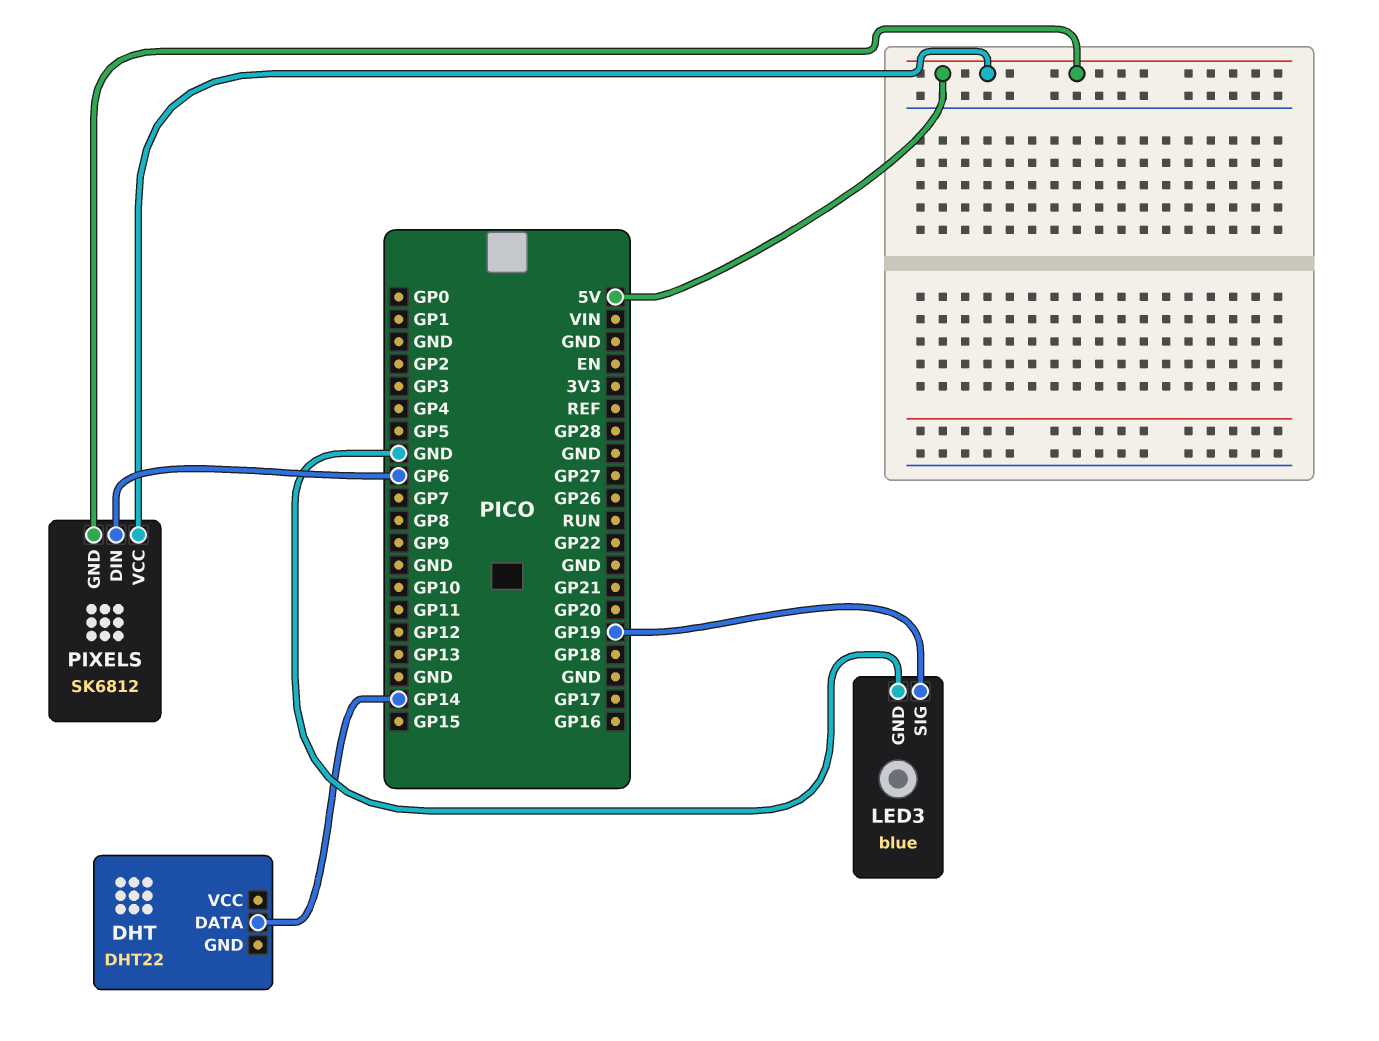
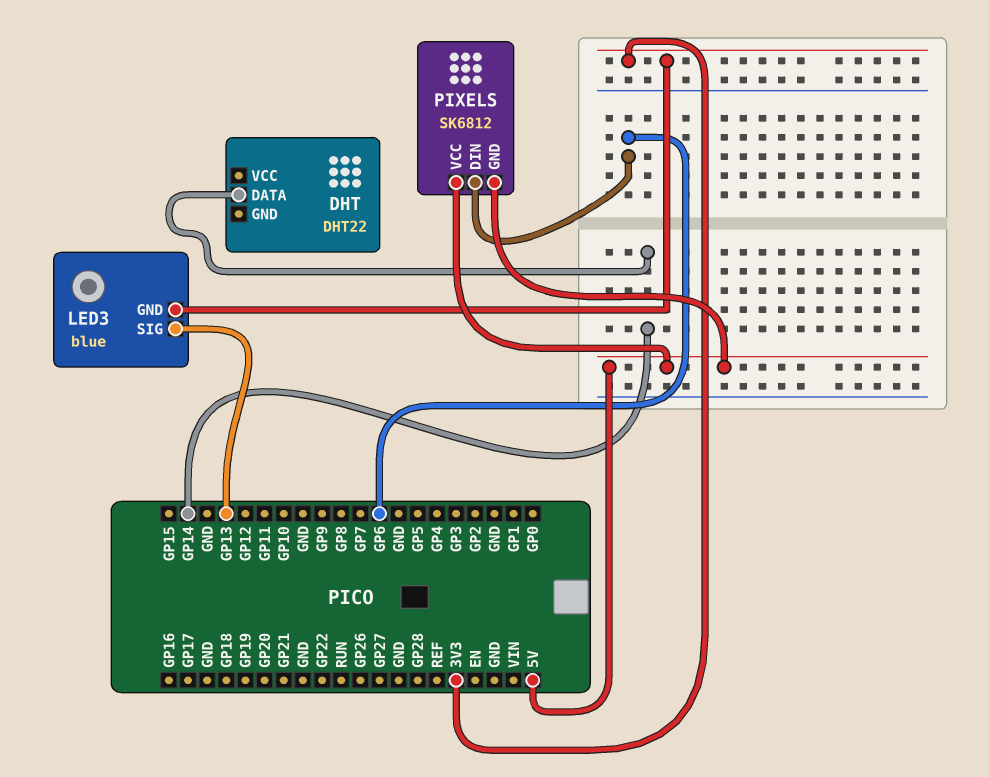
LED3 pin GND: GND -> 3V3
LED3 pin SIG: GP19 -> GP13

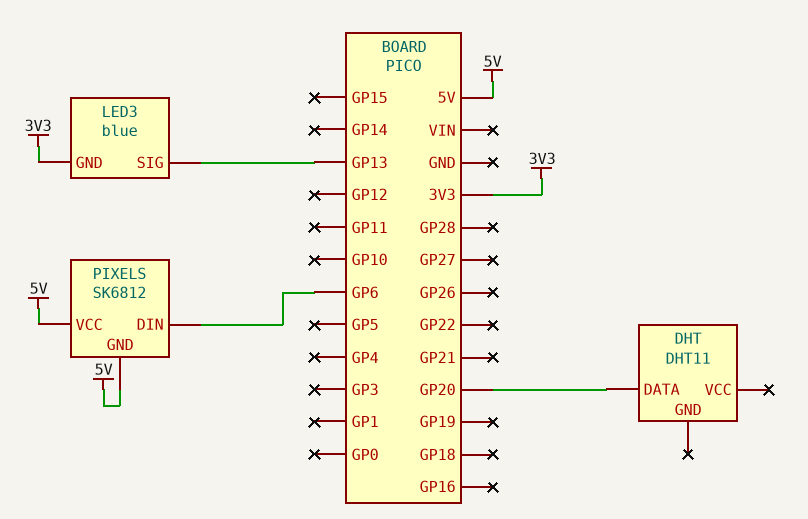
DHT: DHT22 -> DHT11
DHT pin DATA: GP14 -> GP20

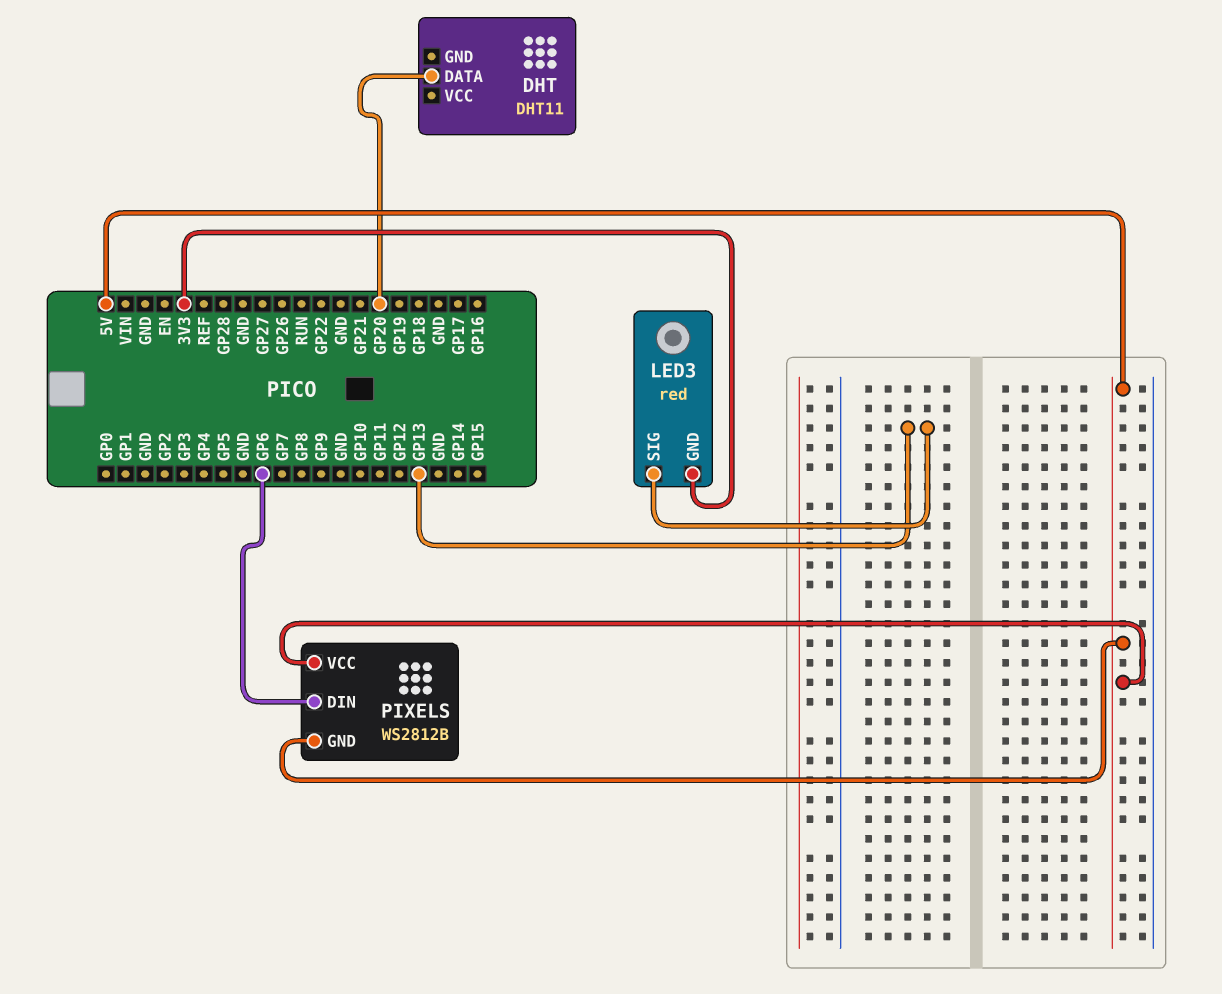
LED3: blue -> red
PIXELS: SK6812 -> WS2812B

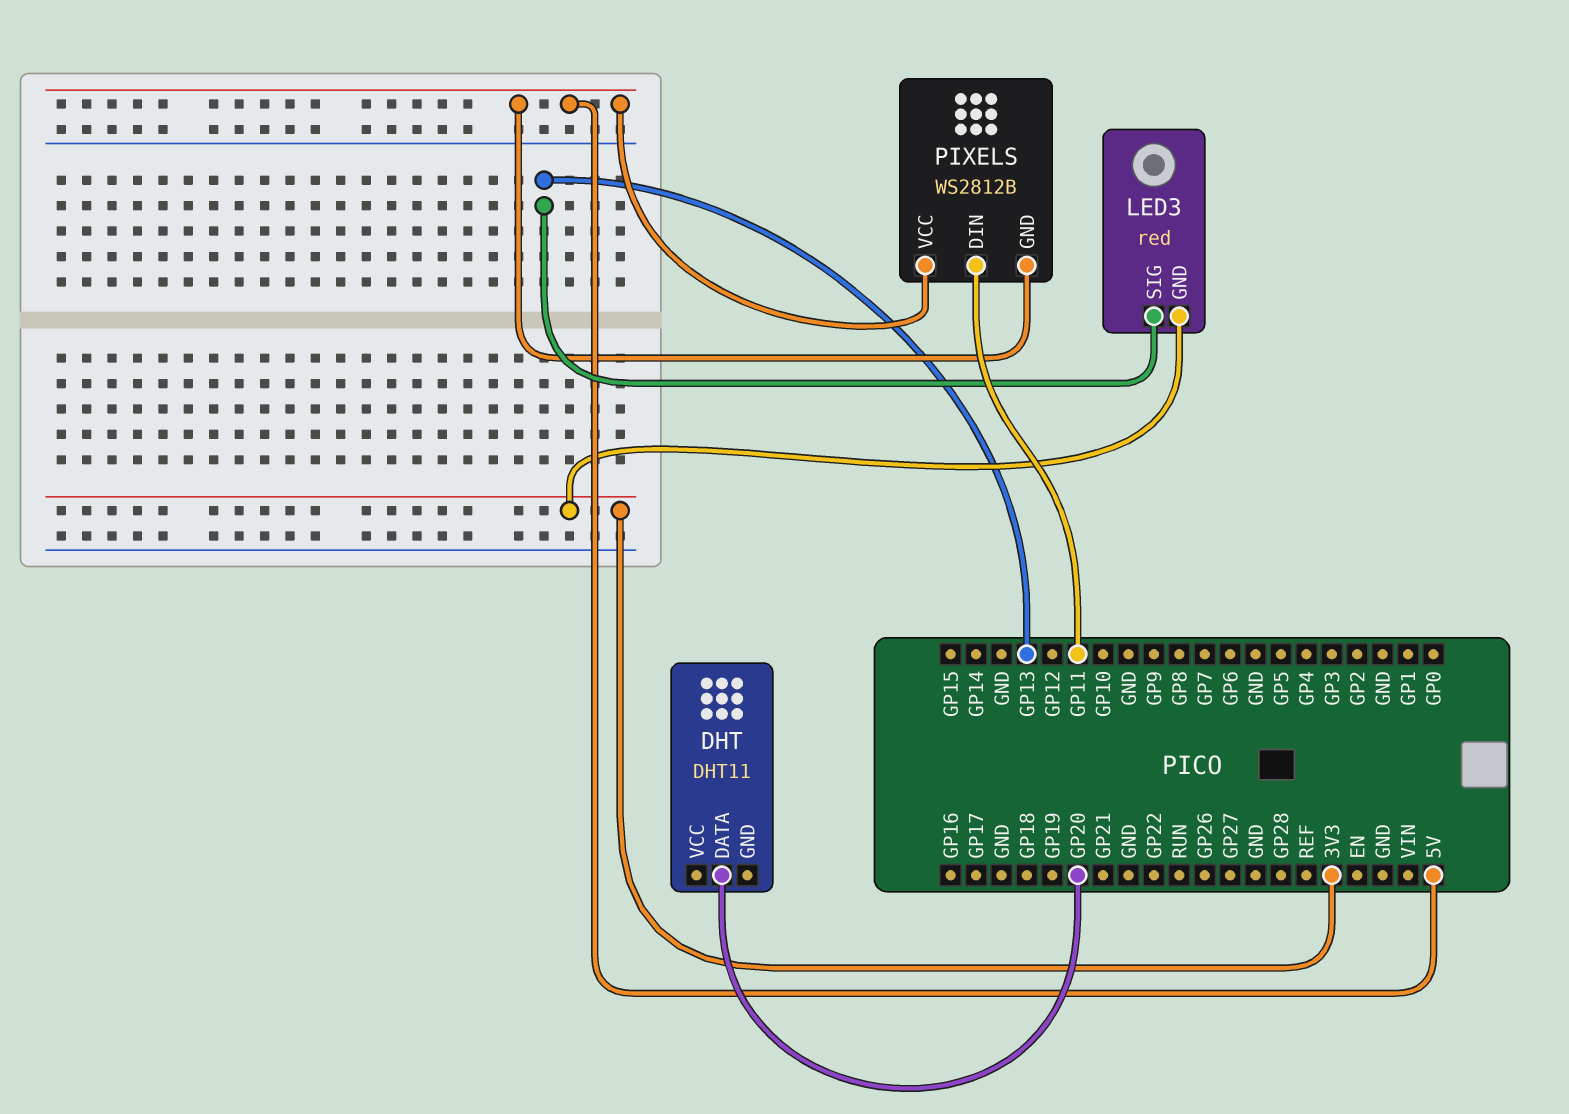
PIXELS pin DIN: GP6 -> GP11

